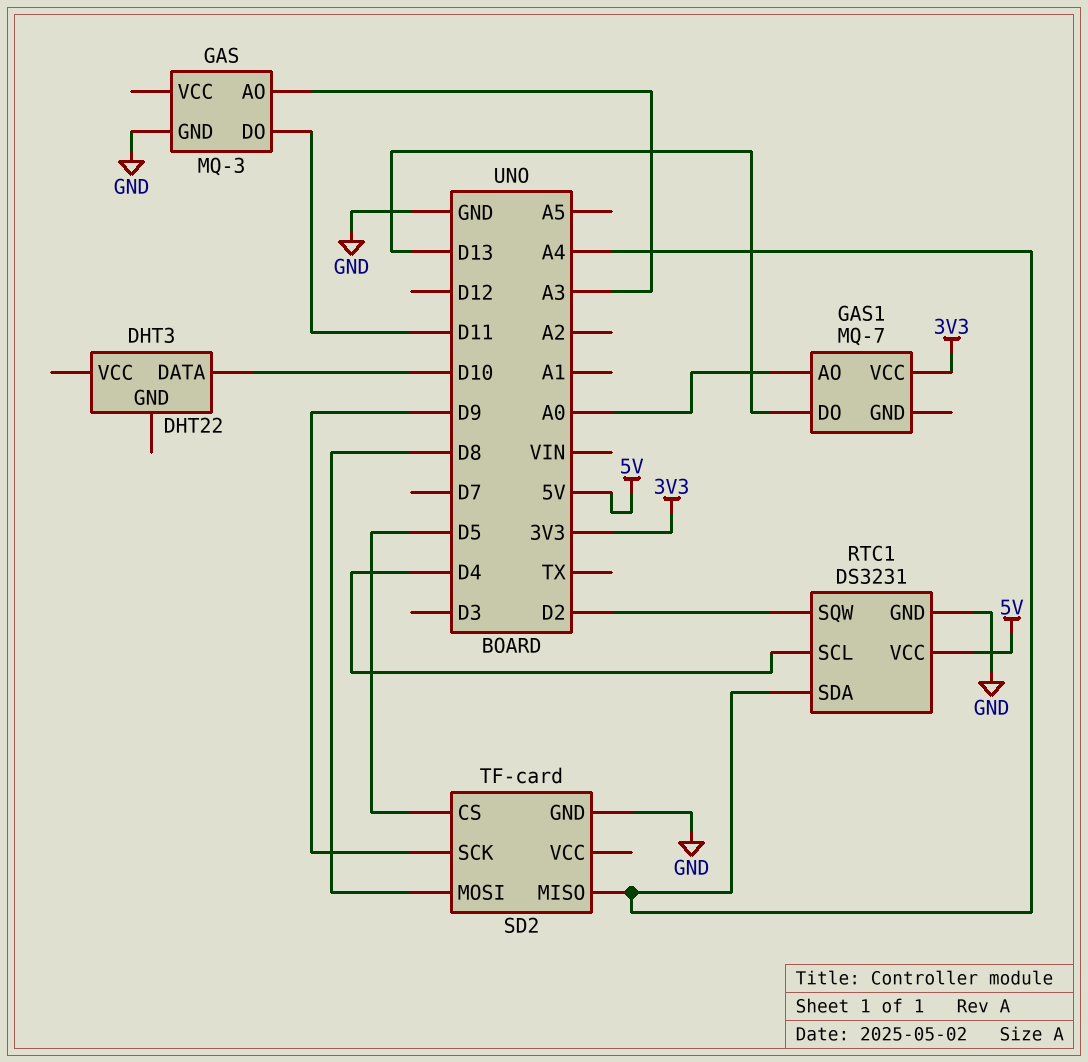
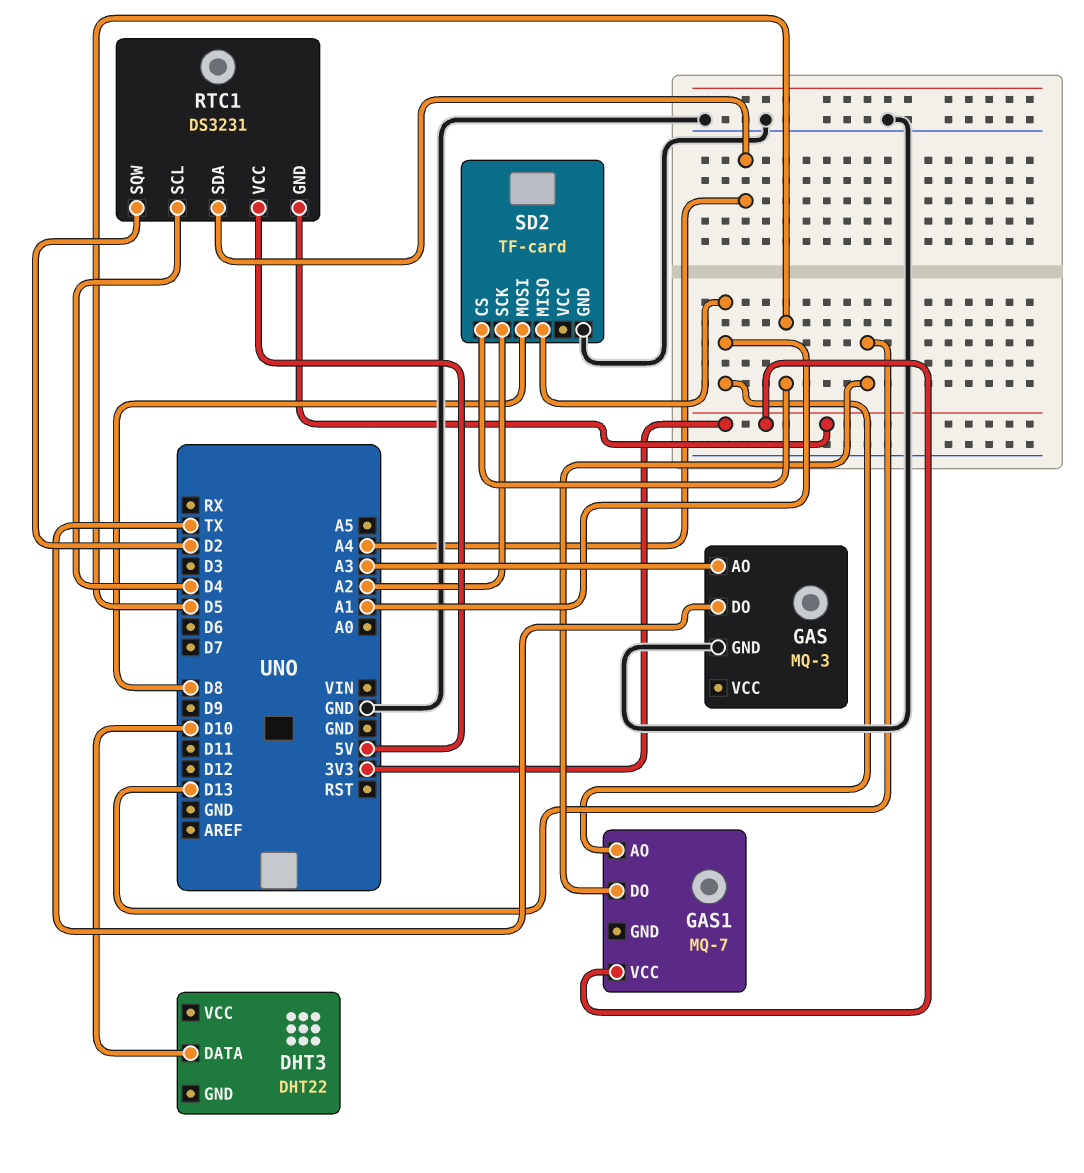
GAS pin DO: D11 -> TX
GAS1 pin AO: A0 -> A1
RTC1 pin GND: GND -> 3V3
SD2 pin MISO: A4 -> A1
SD2 pin SCK: D9 -> A2

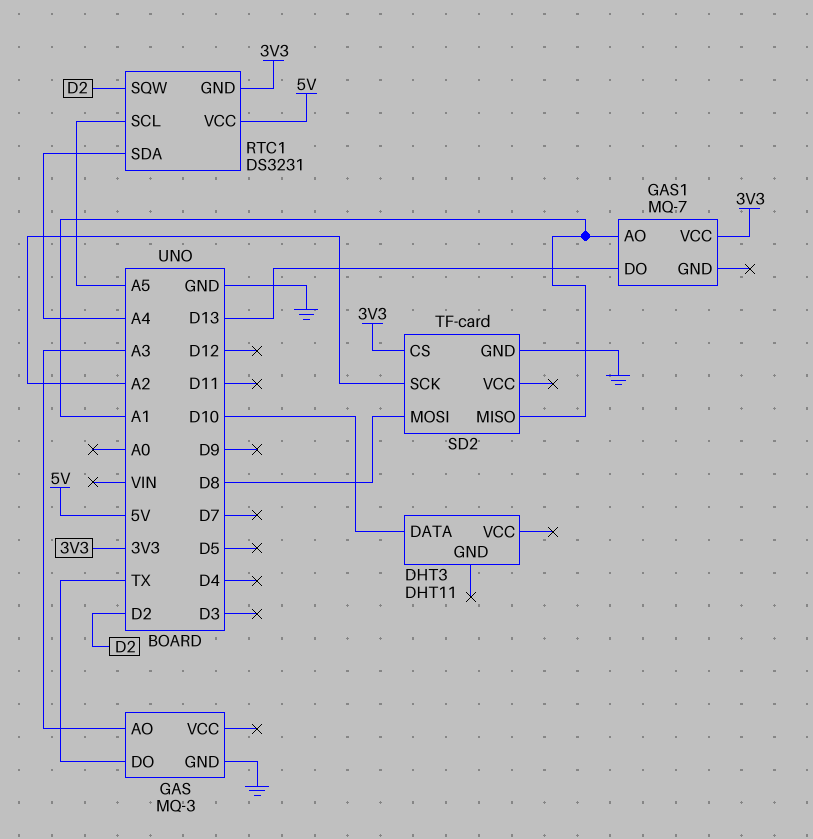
DHT3: DHT22 -> DHT11
RTC1 pin SCL: D4 -> A5
SD2 pin CS: D5 -> 3V3

